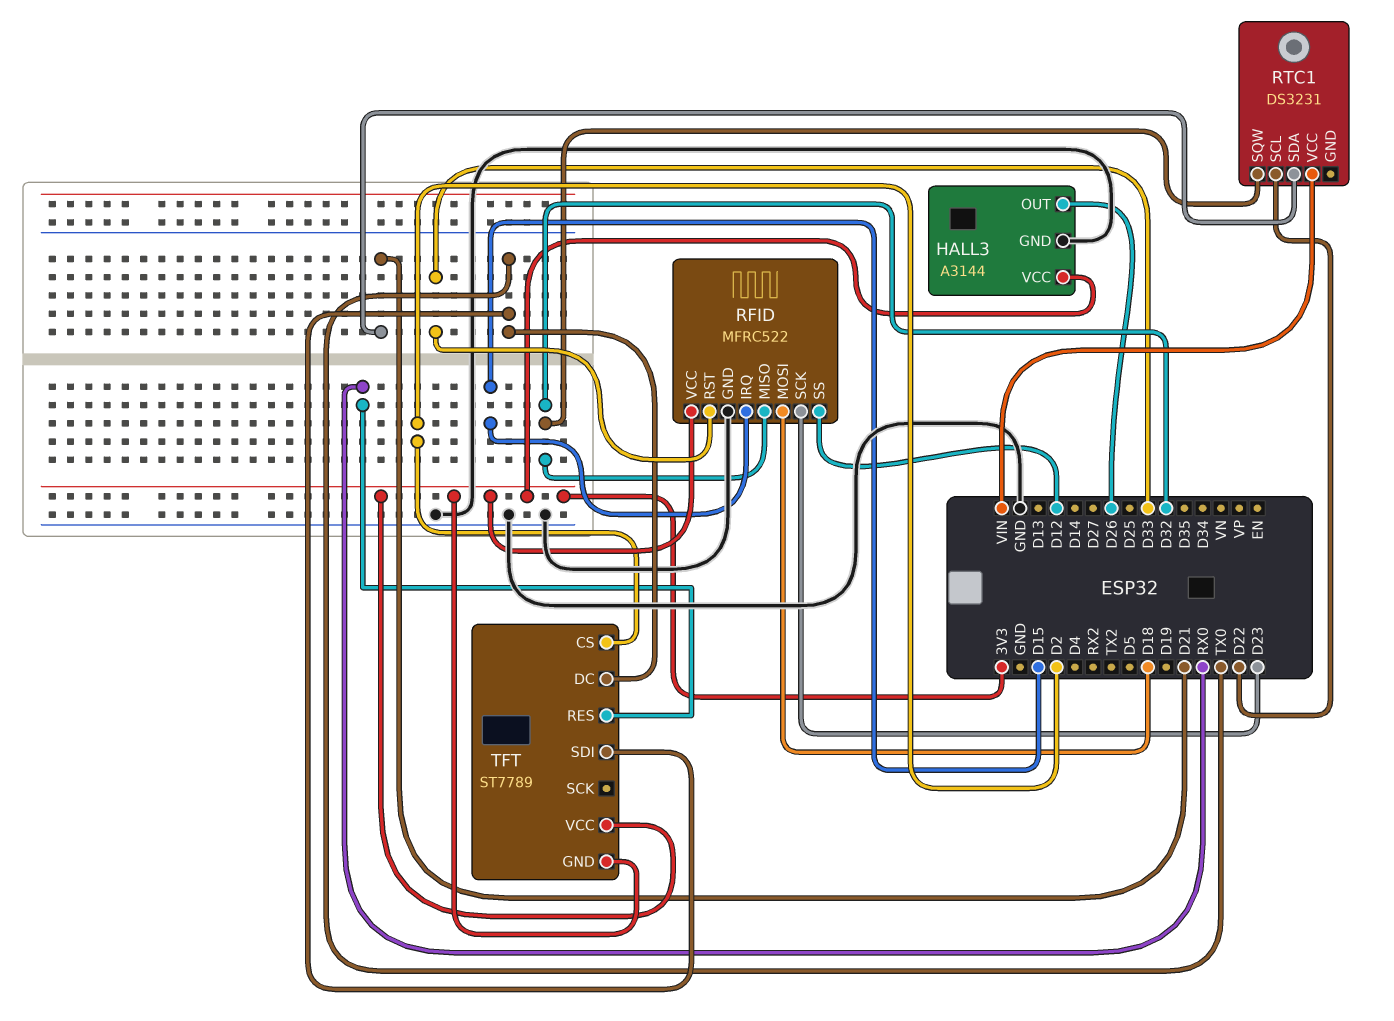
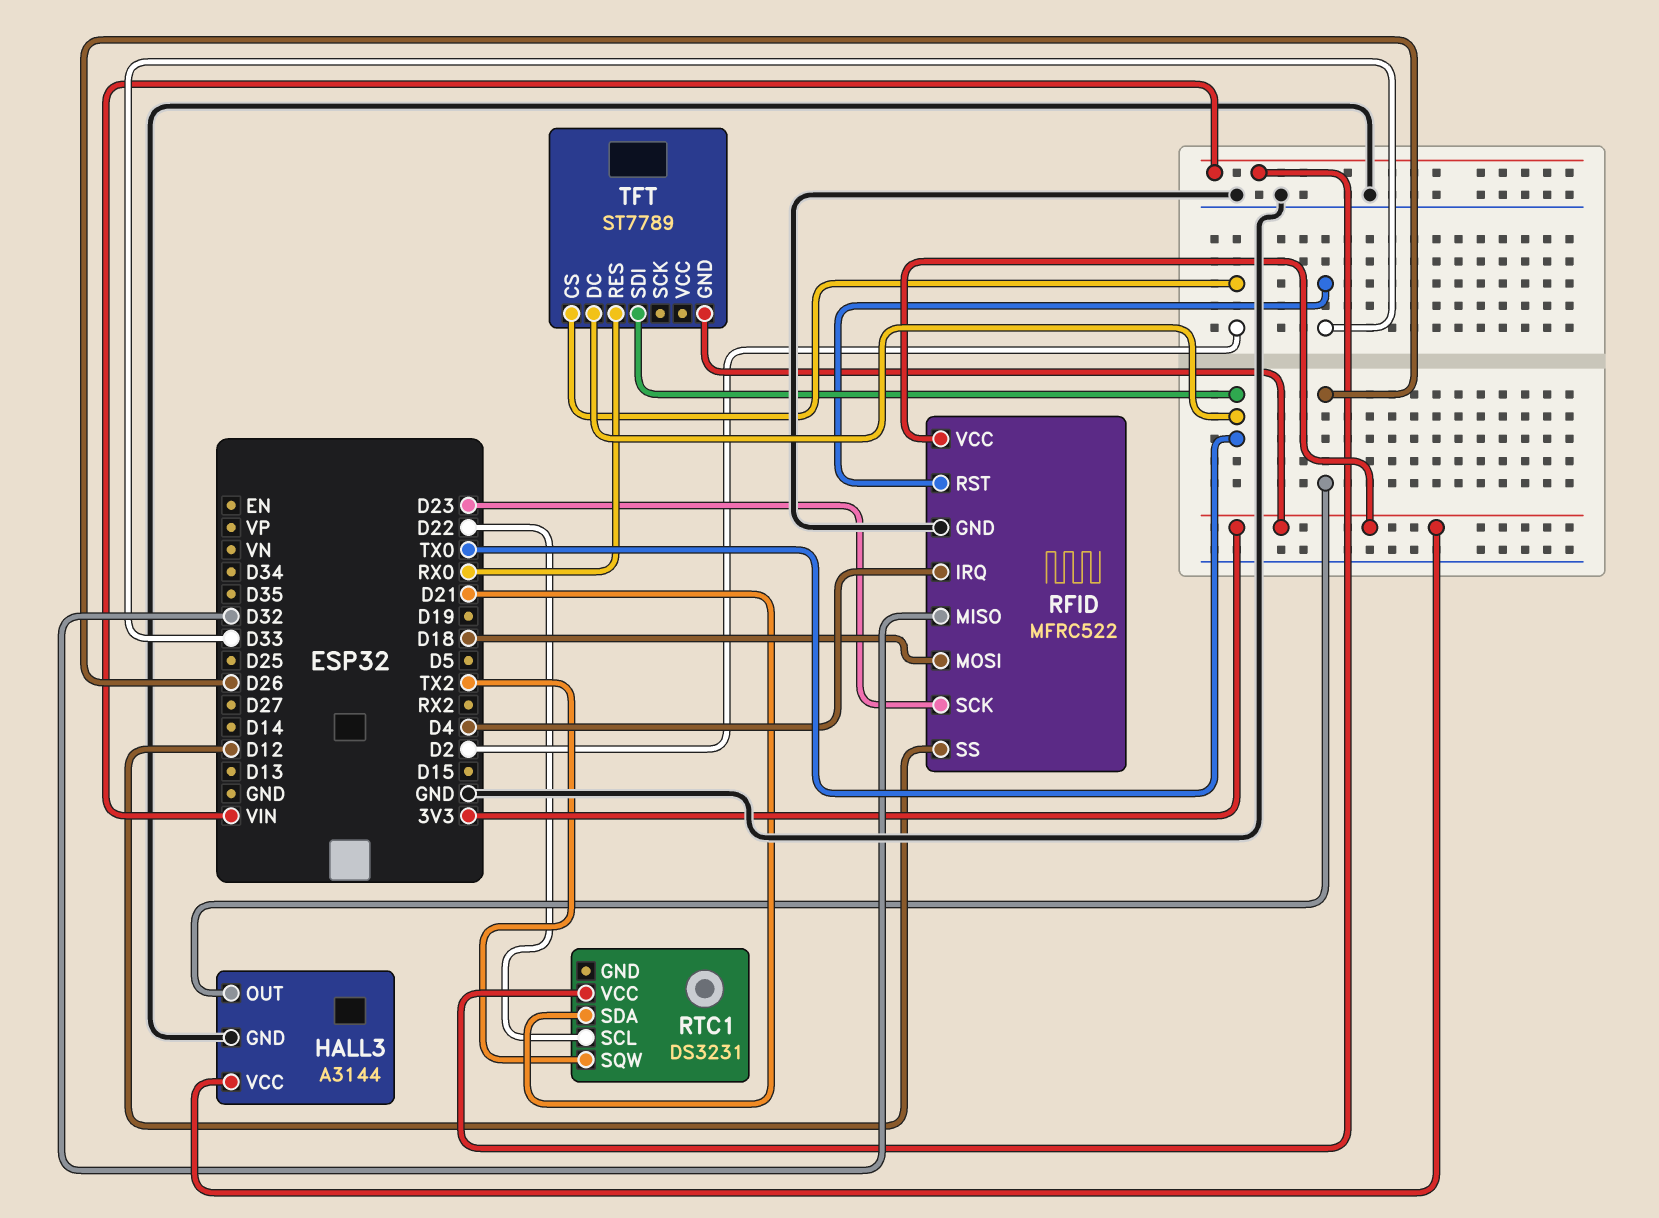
RFID pin IRQ: D15 -> D4
RTC1 pin SQW: D32 -> TX2
TFT pin VCC: 3V3 -> none

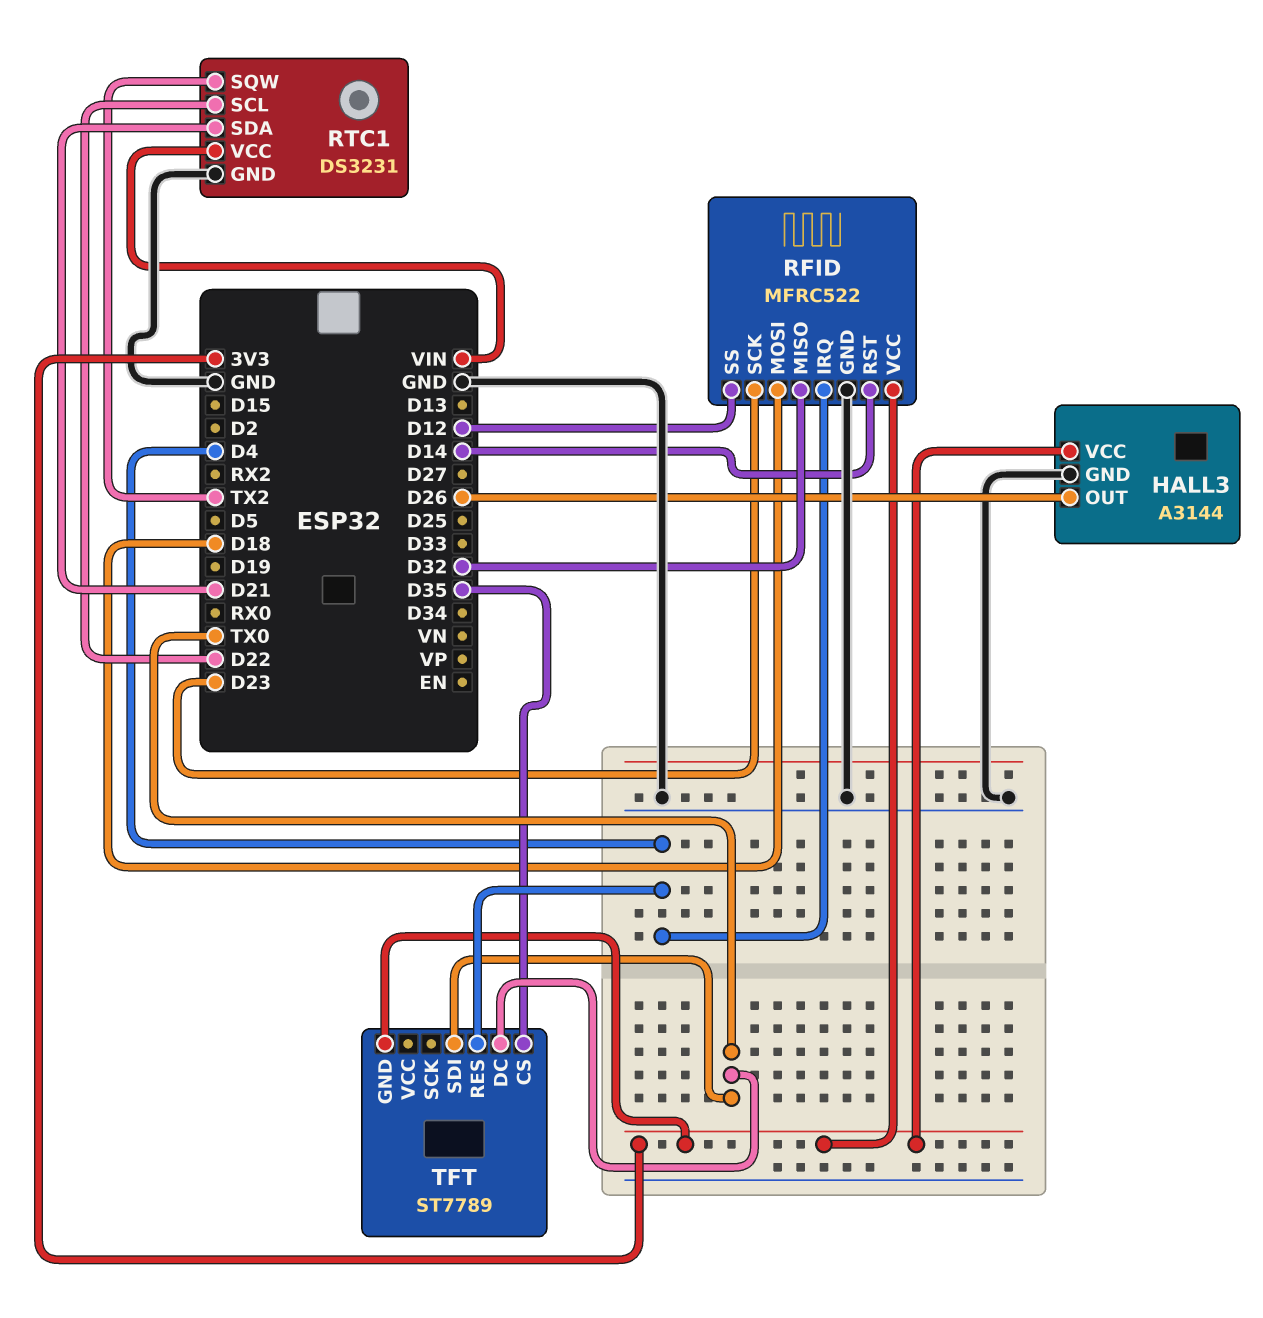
RFID pin RST: D33 -> D14
RTC1 pin GND: none -> GND
TFT pin CS: D2 -> D35
TFT pin RES: RX0 -> D4

